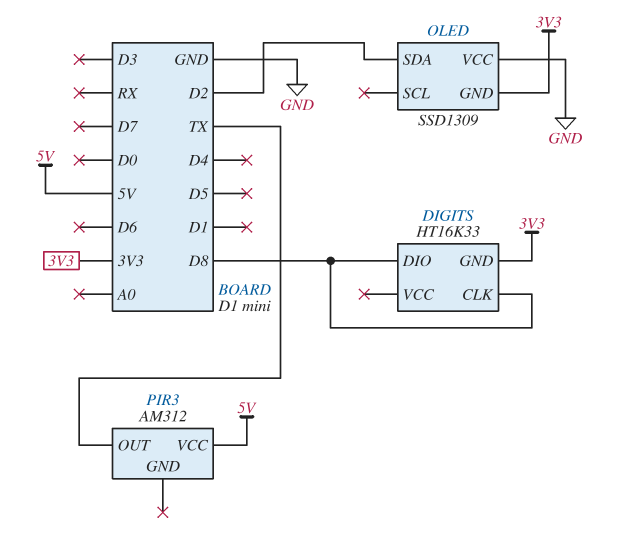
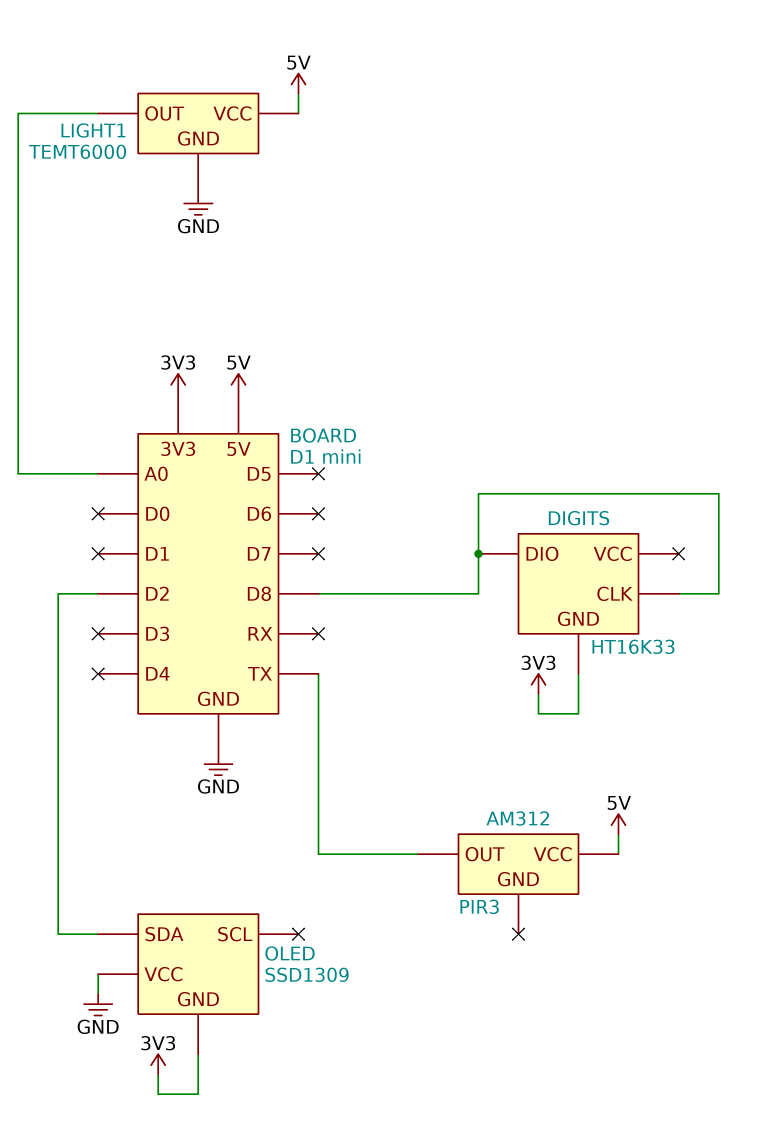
LIGHT1: none -> TEMT6000
LIGHT1 pin GND: none -> GND
LIGHT1 pin OUT: none -> A0
LIGHT1 pin VCC: none -> 5V

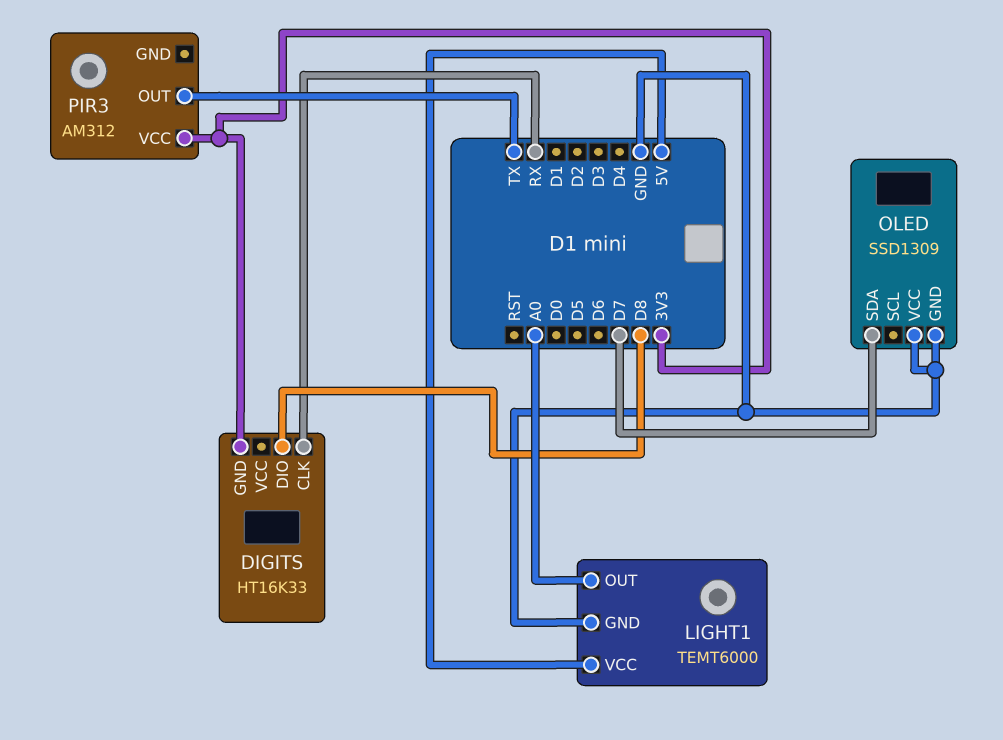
DIGITS pin CLK: D8 -> RX
OLED pin GND: 3V3 -> GND
OLED pin SDA: D2 -> D7
PIR3 pin VCC: 5V -> 3V3

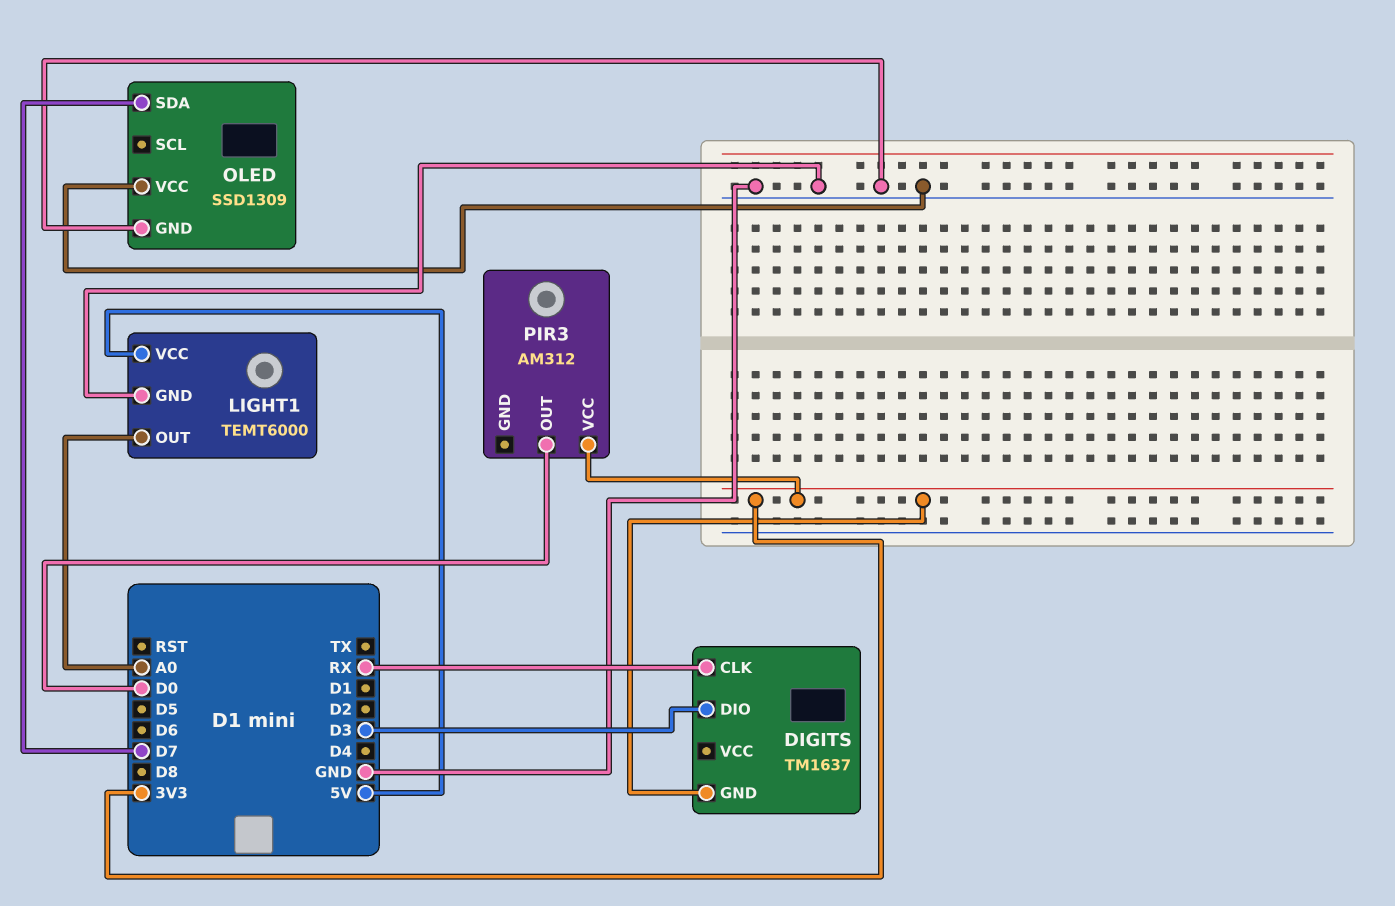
DIGITS: HT16K33 -> TM1637
DIGITS pin DIO: D8 -> D3
PIR3 pin OUT: TX -> D0

